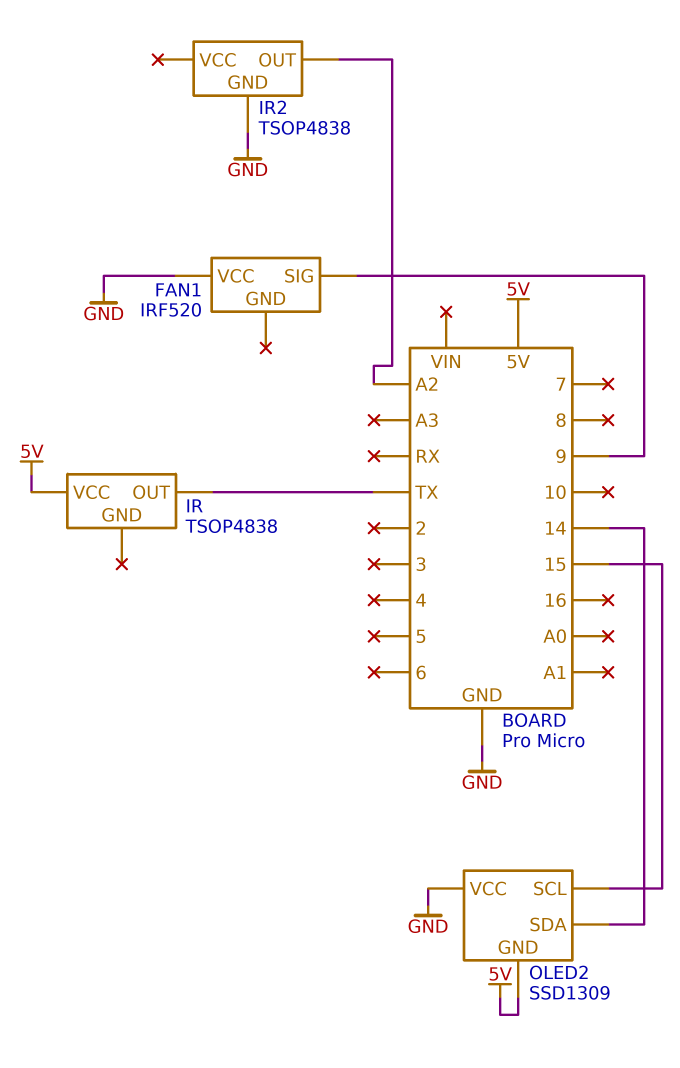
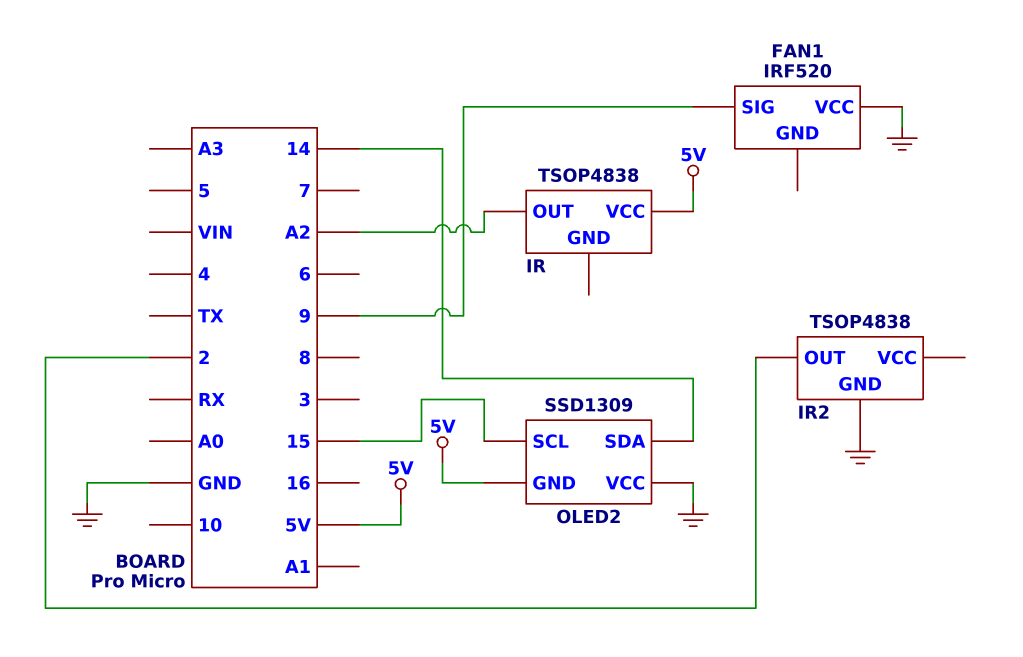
IR pin OUT: TX -> A2
IR2 pin OUT: A2 -> 2

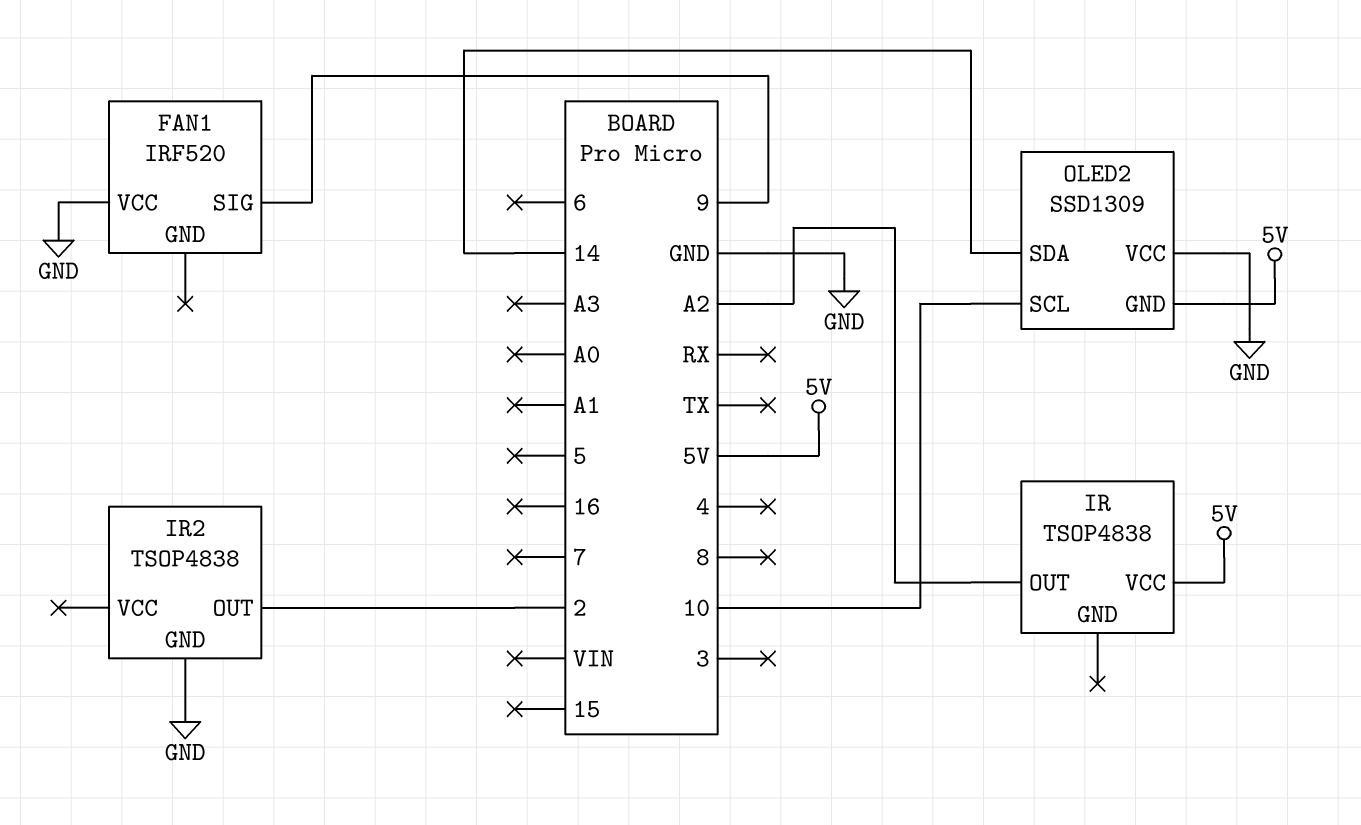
OLED2 pin SCL: 15 -> 10

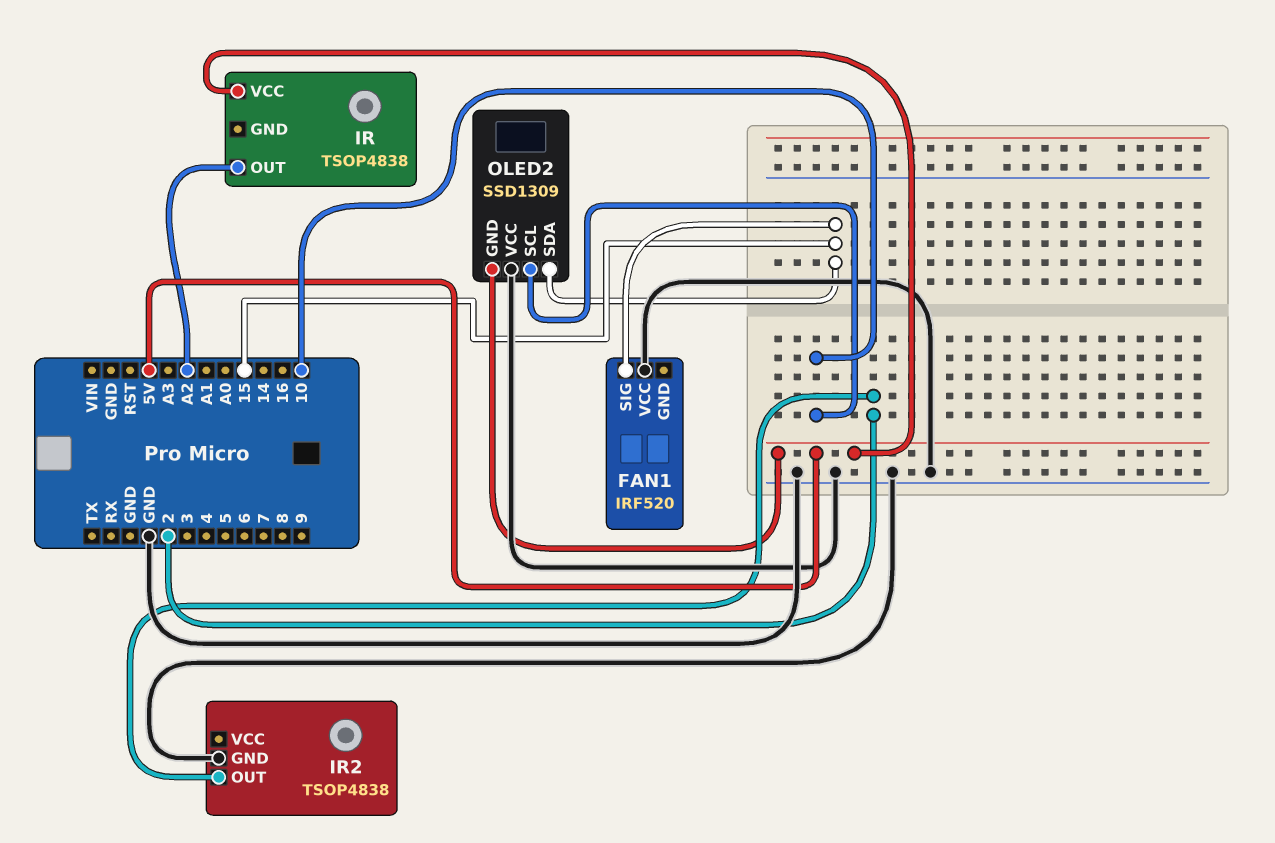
FAN1 pin SIG: 9 -> 15
OLED2 pin SDA: 14 -> 15

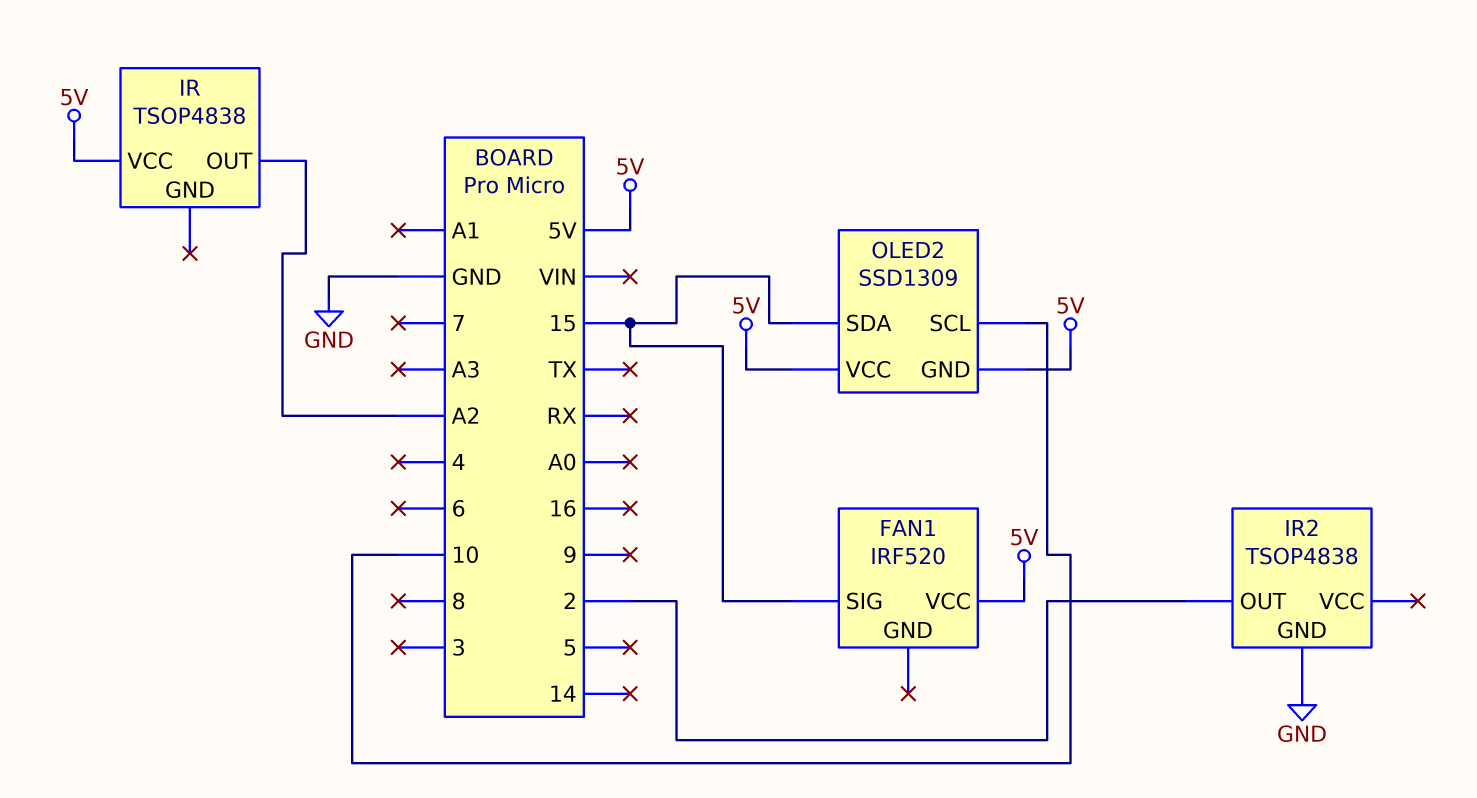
FAN1 pin VCC: GND -> 5V
OLED2 pin VCC: GND -> 5V

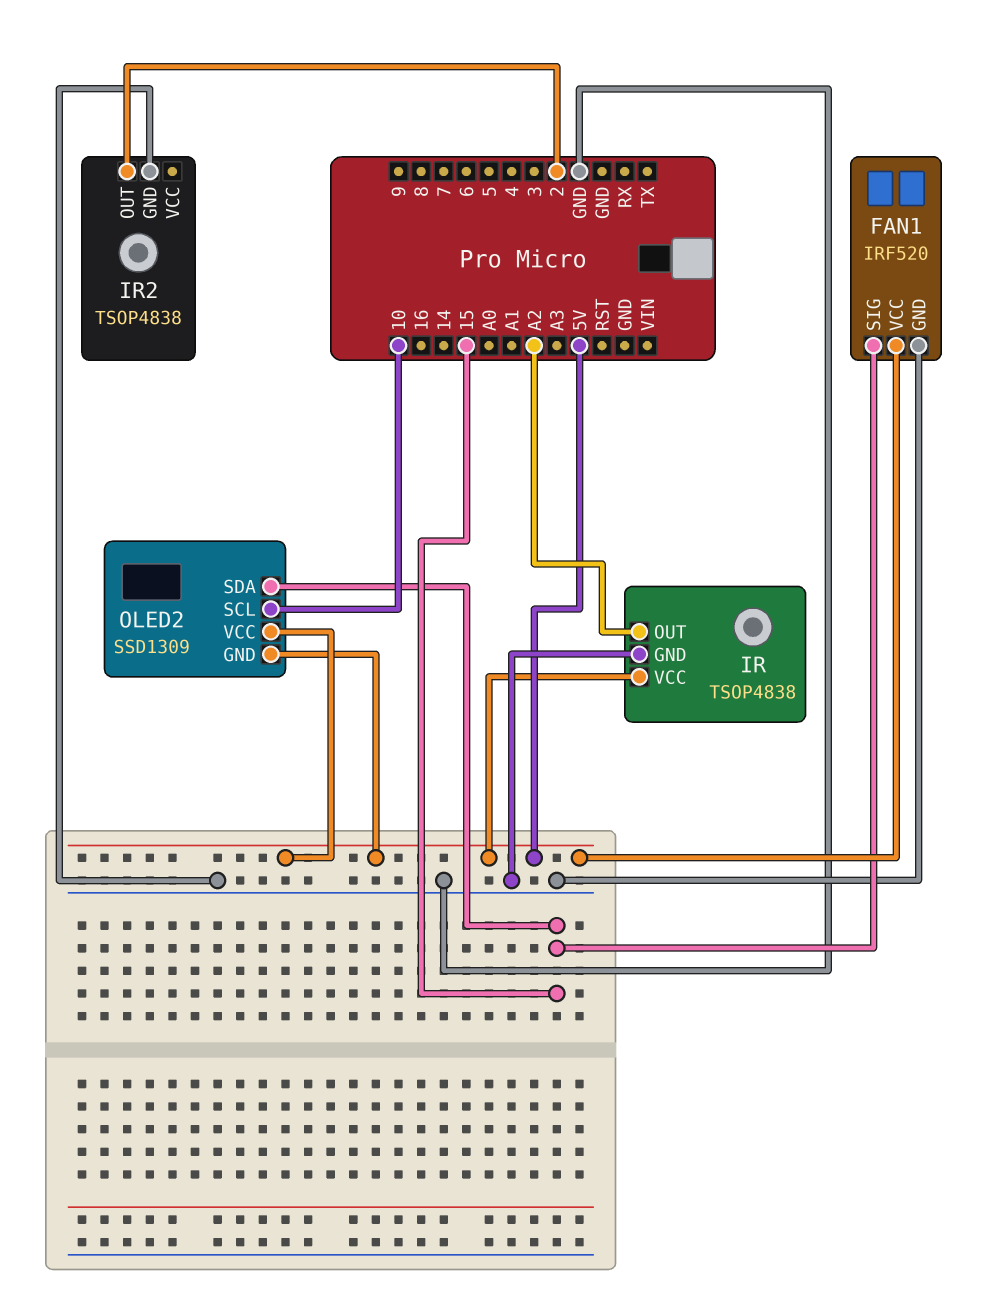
FAN1 pin GND: none -> GND
IR pin GND: none -> GND

